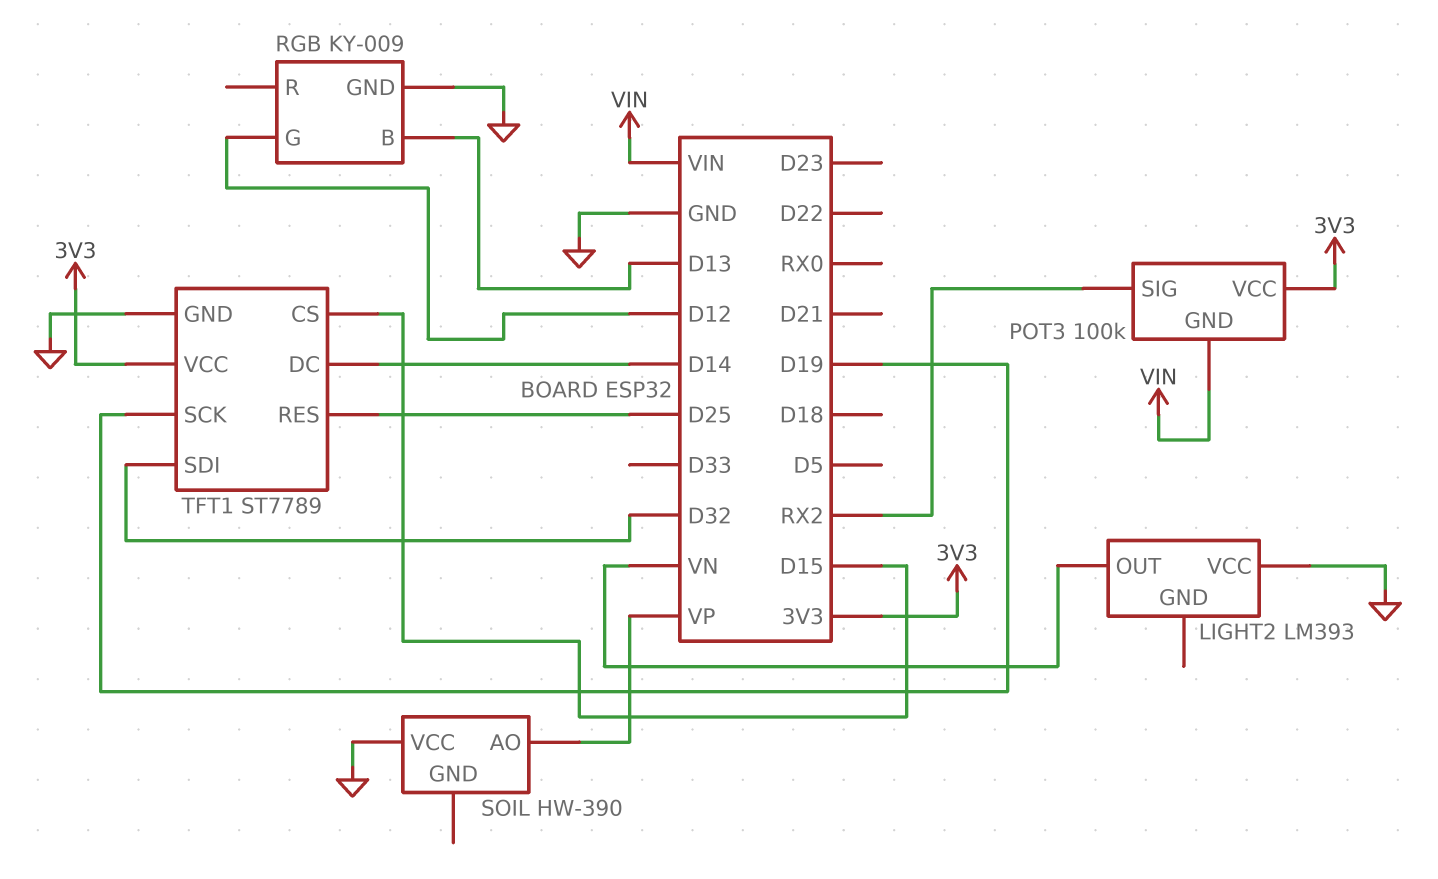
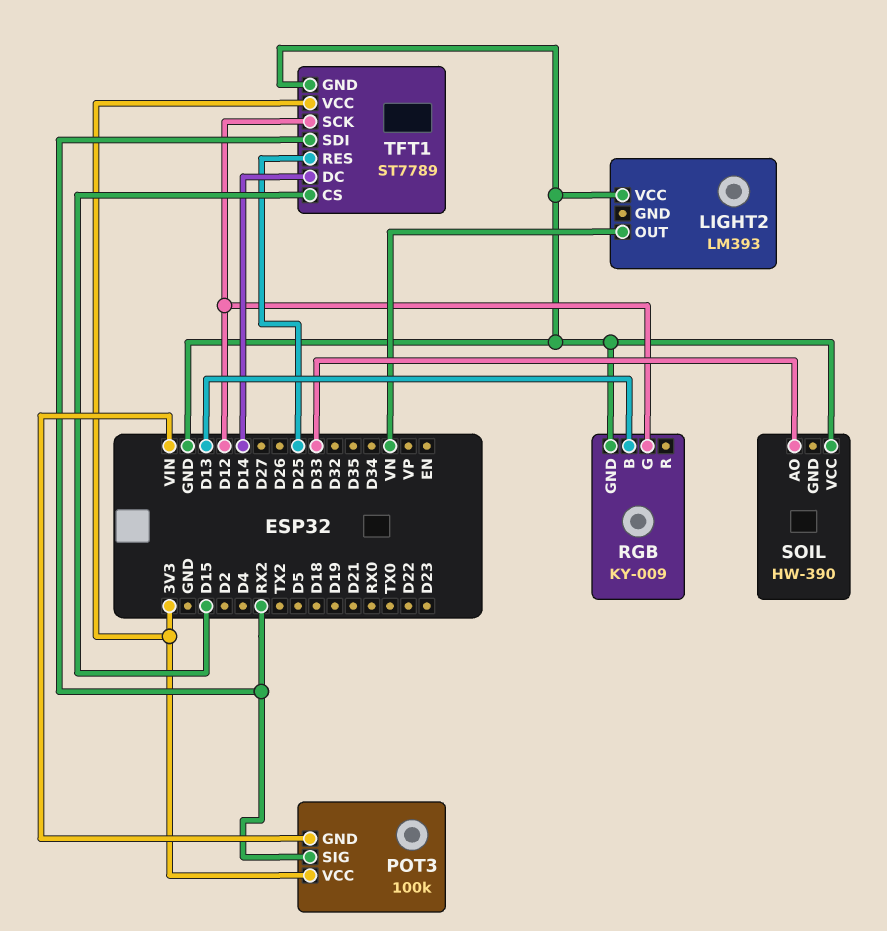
SOIL pin AO: VP -> D33
TFT1 pin SCK: D19 -> D12
TFT1 pin SDI: D32 -> RX2

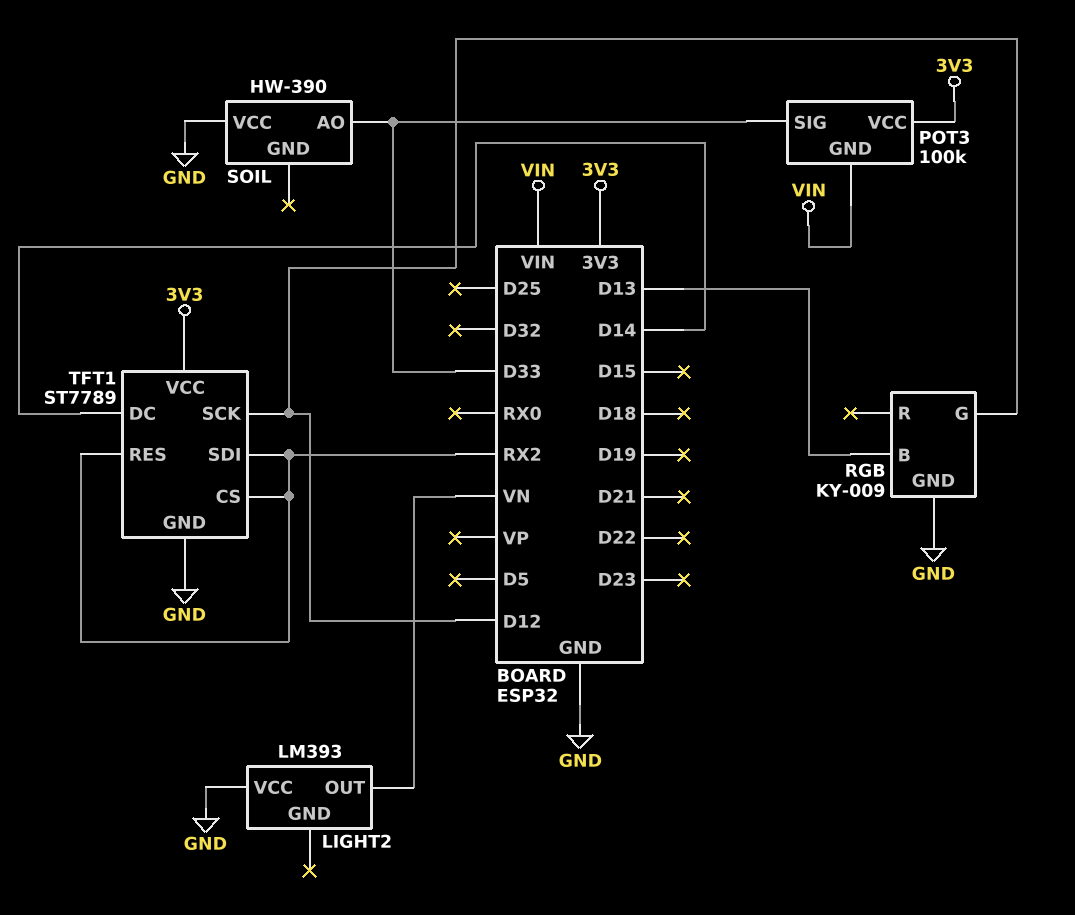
POT3 pin SIG: RX2 -> D33
TFT1 pin CS: D15 -> RX2
TFT1 pin RES: D25 -> RX2

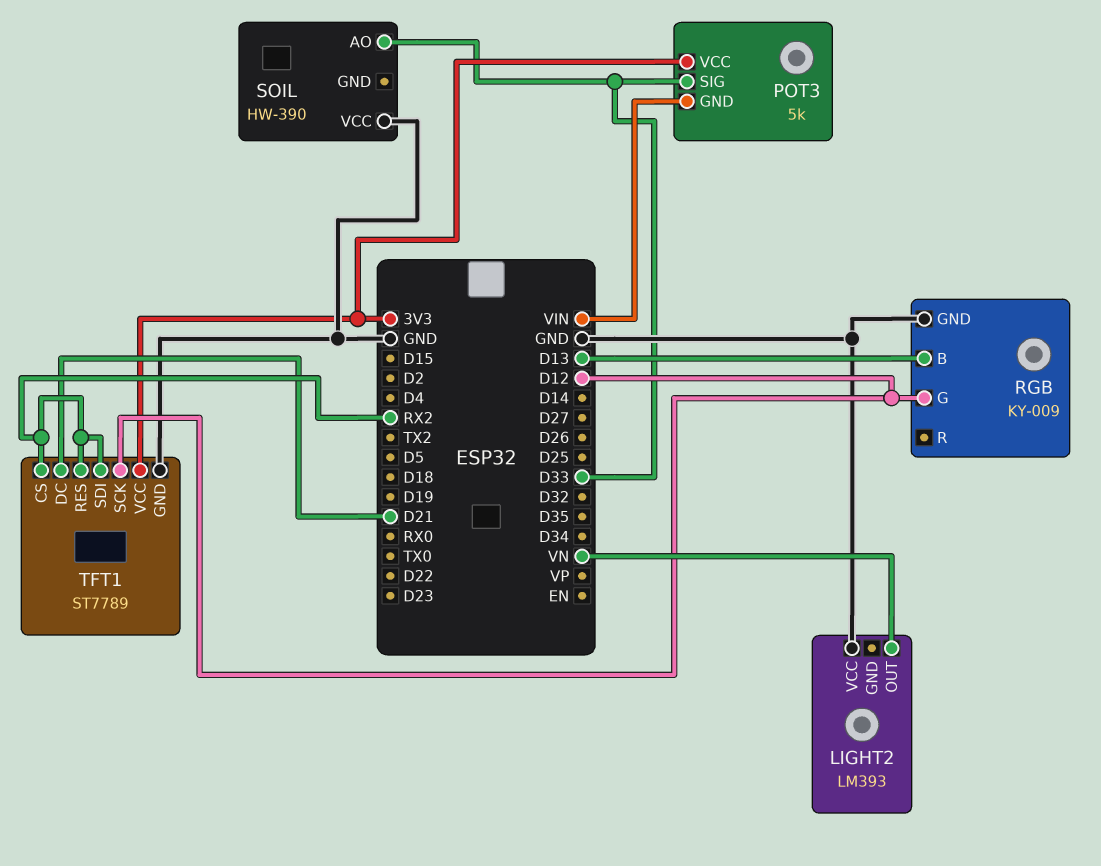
POT3: 100k -> 5k
TFT1 pin DC: D14 -> D21

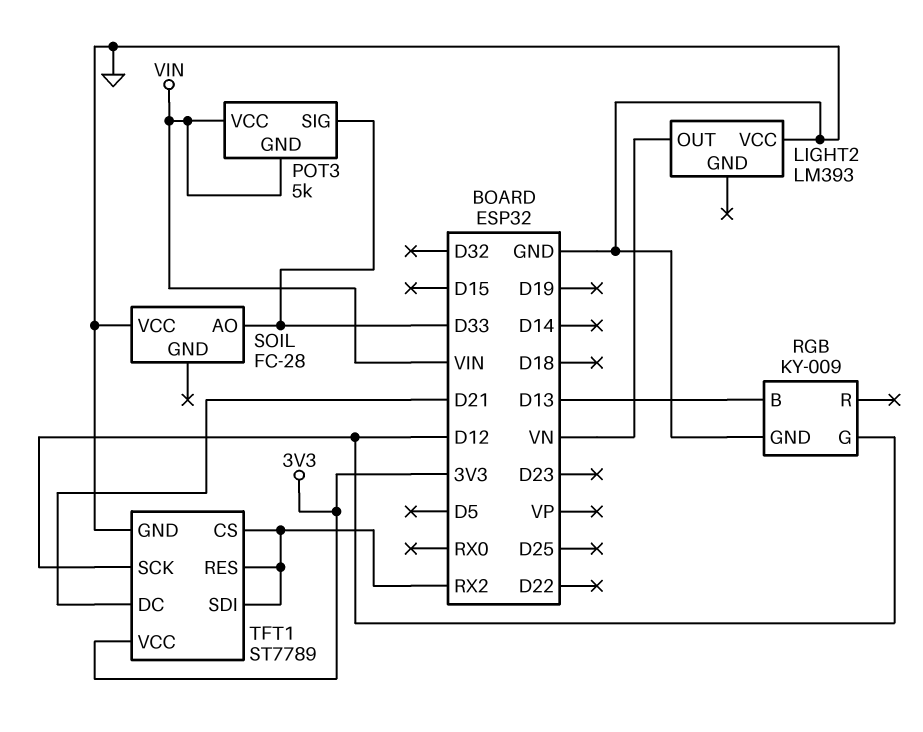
POT3 pin VCC: 3V3 -> VIN
SOIL: HW-390 -> FC-28

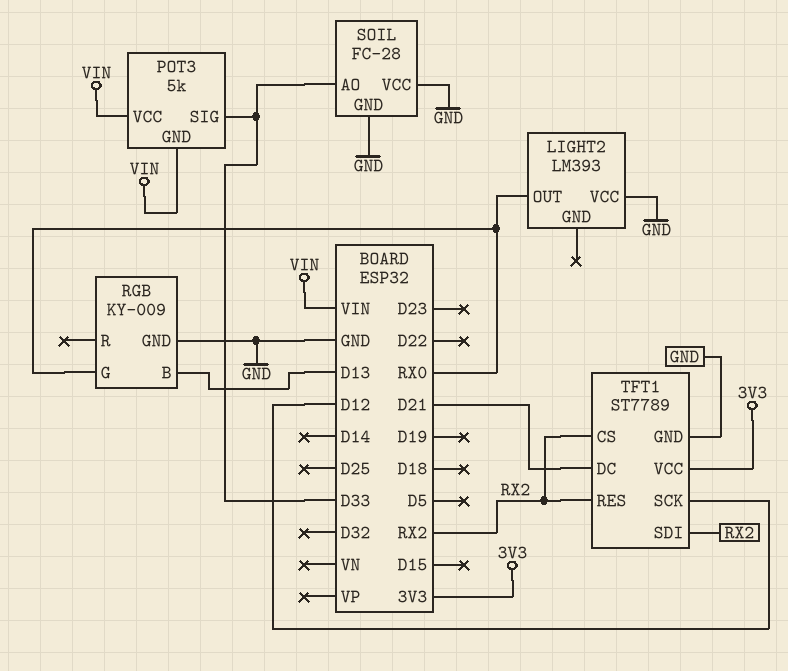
LIGHT2 pin OUT: VN -> RX0
RGB pin G: D12 -> RX0
SOIL pin GND: none -> GND

